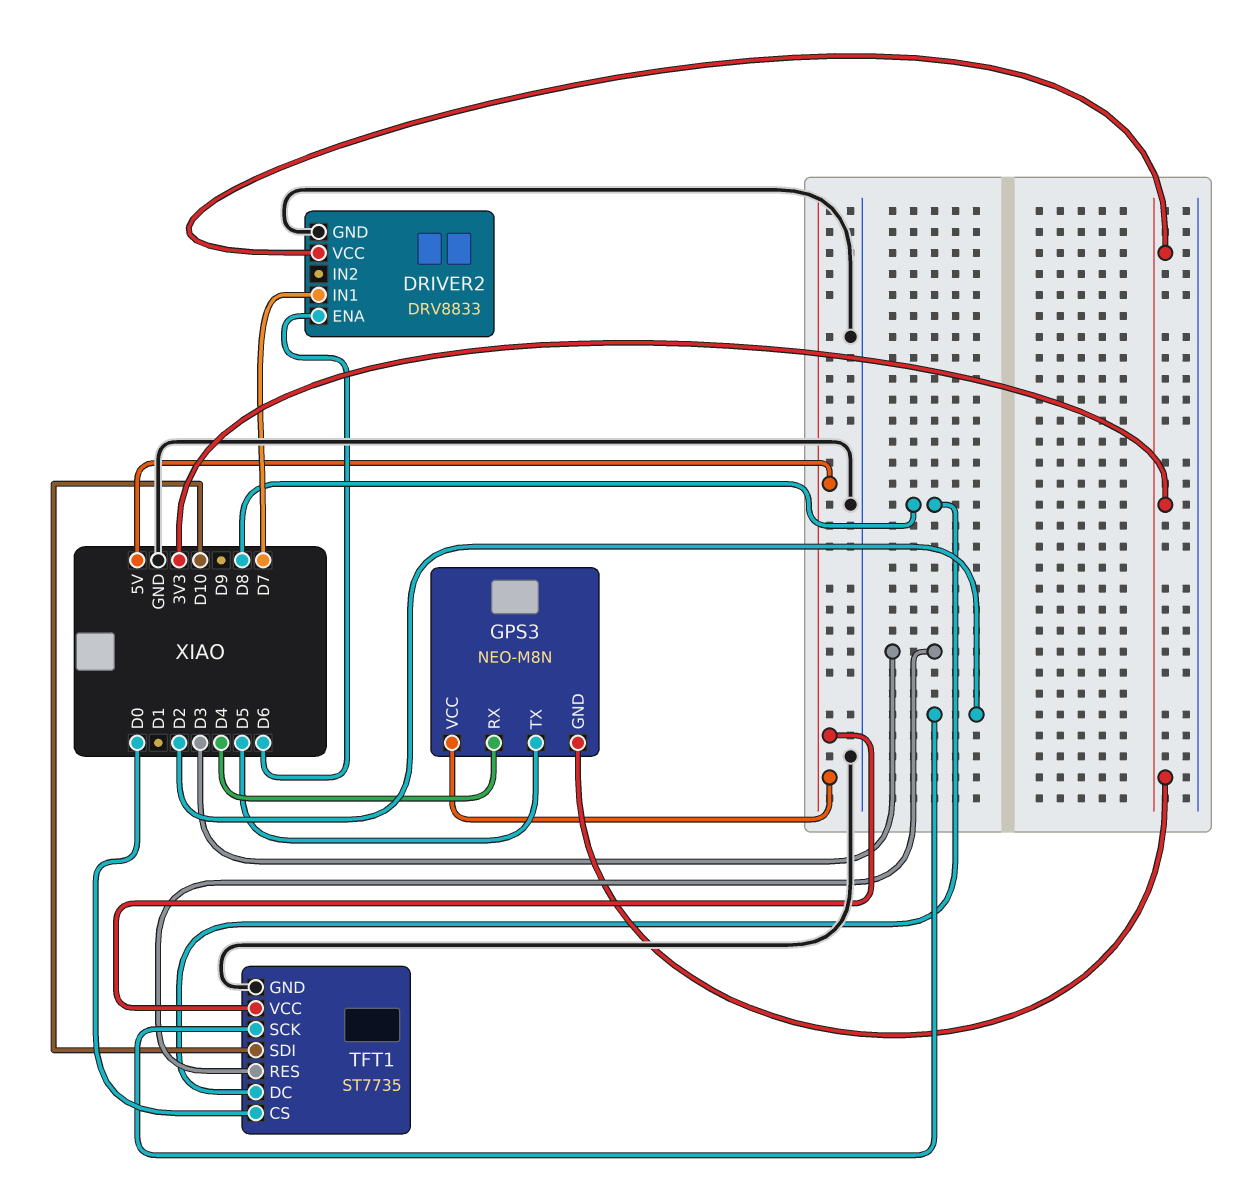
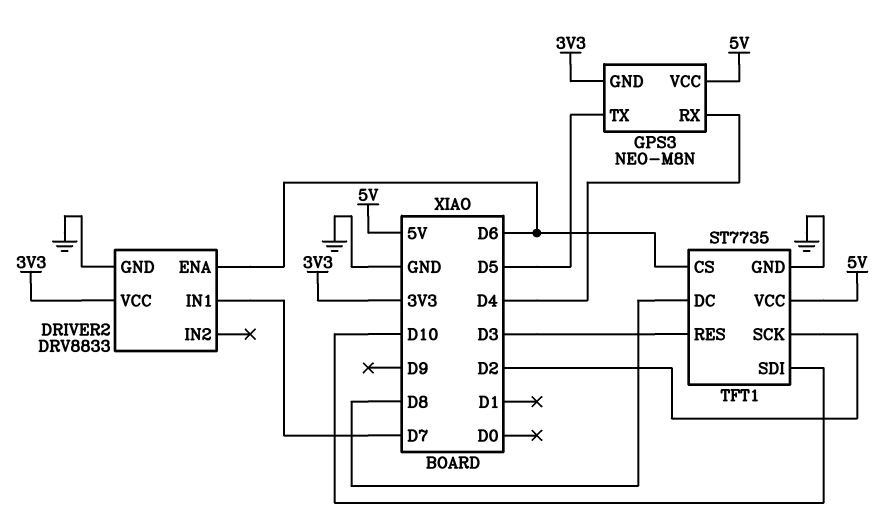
TFT1 pin CS: D0 -> D6

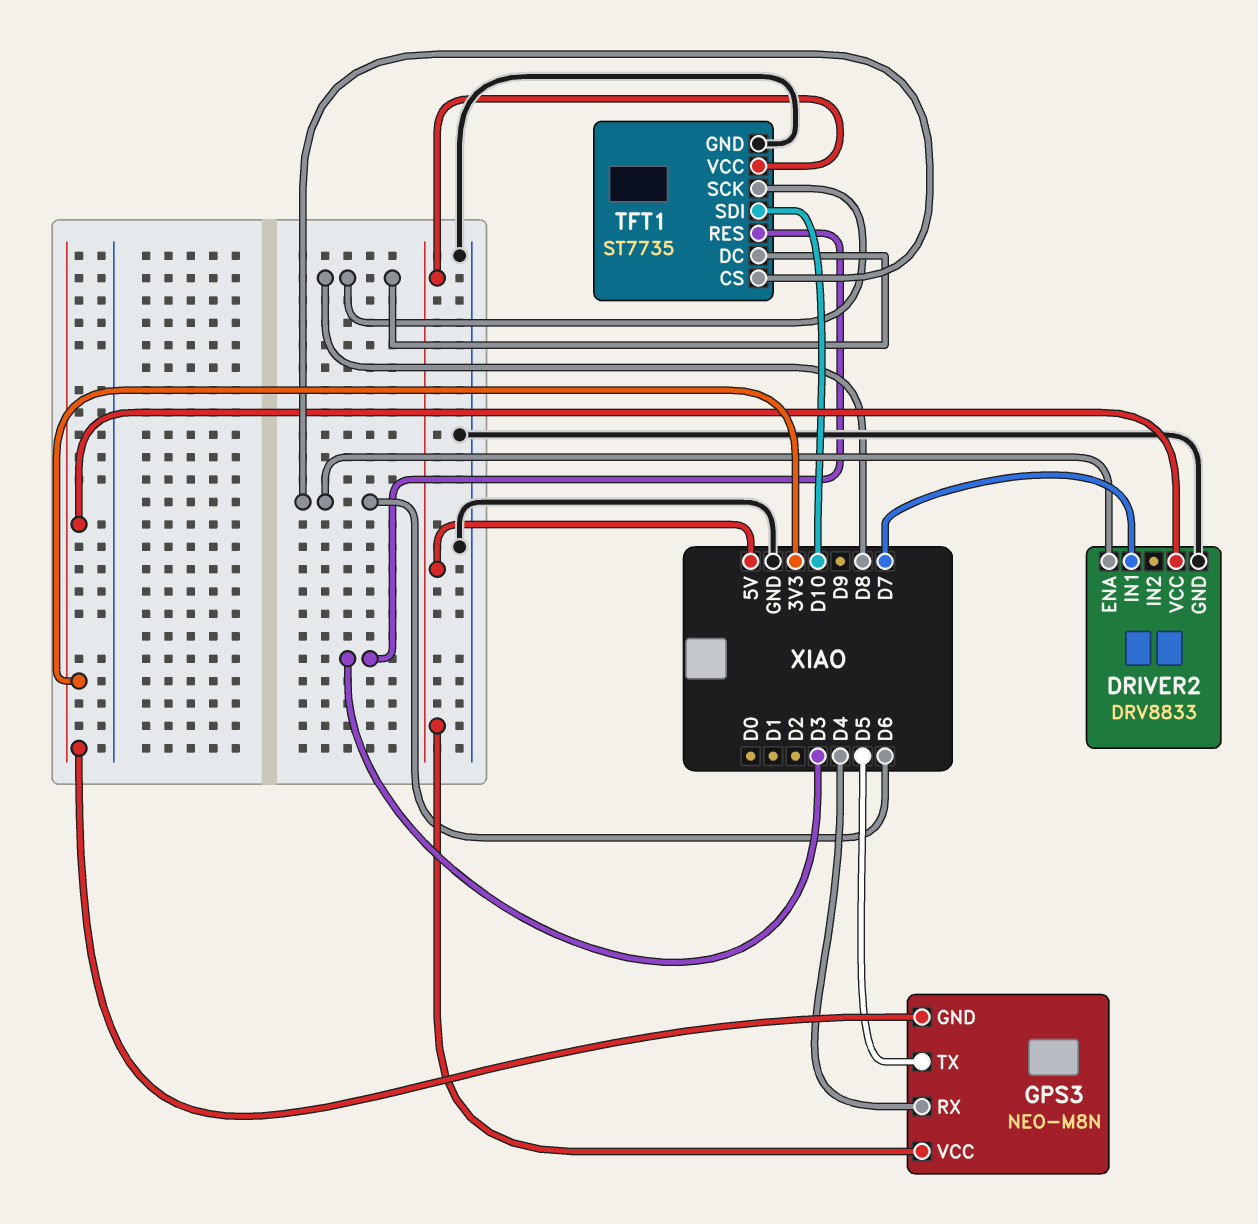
TFT1 pin SCK: D2 -> D8

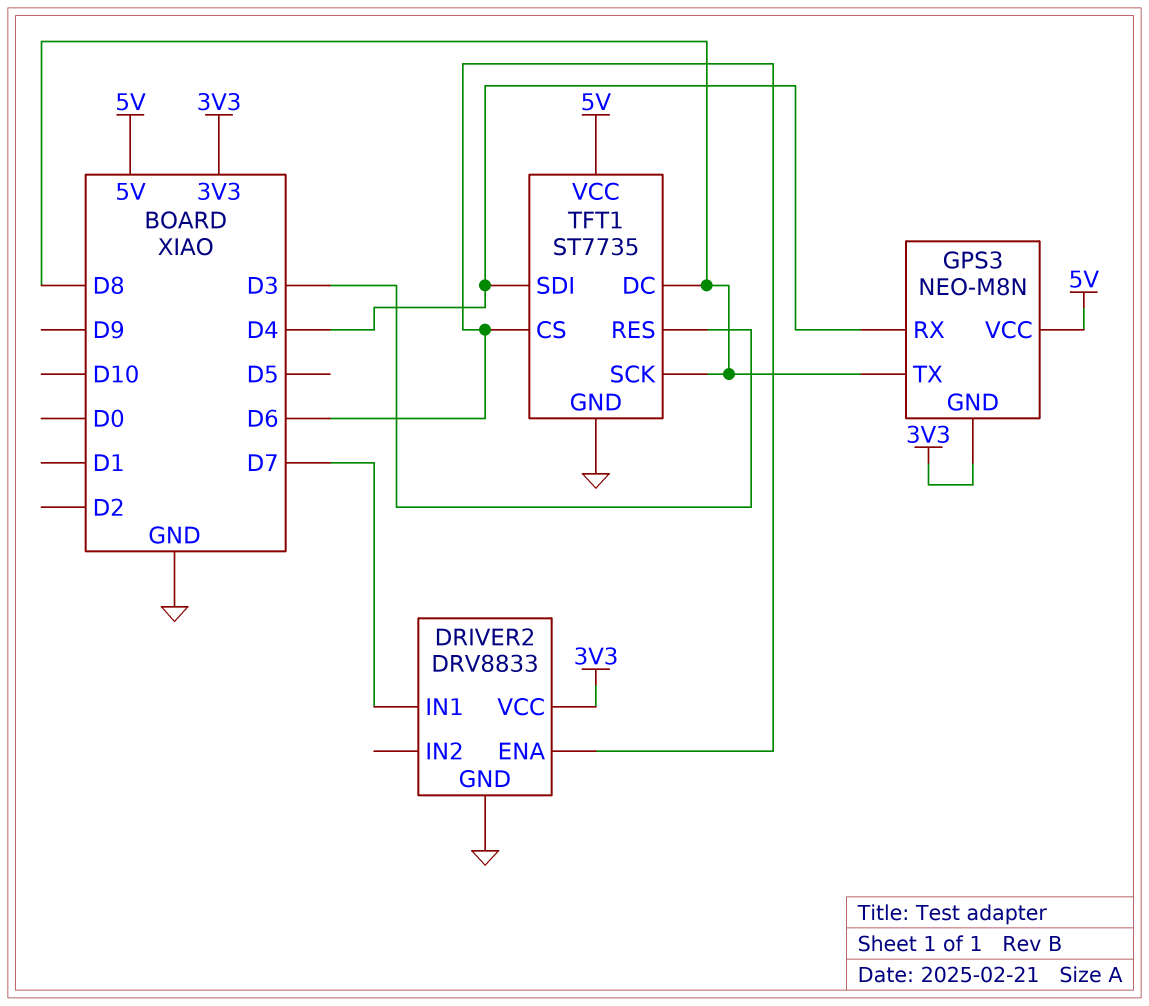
GPS3 pin TX: D5 -> D8
TFT1 pin SDI: D10 -> D4

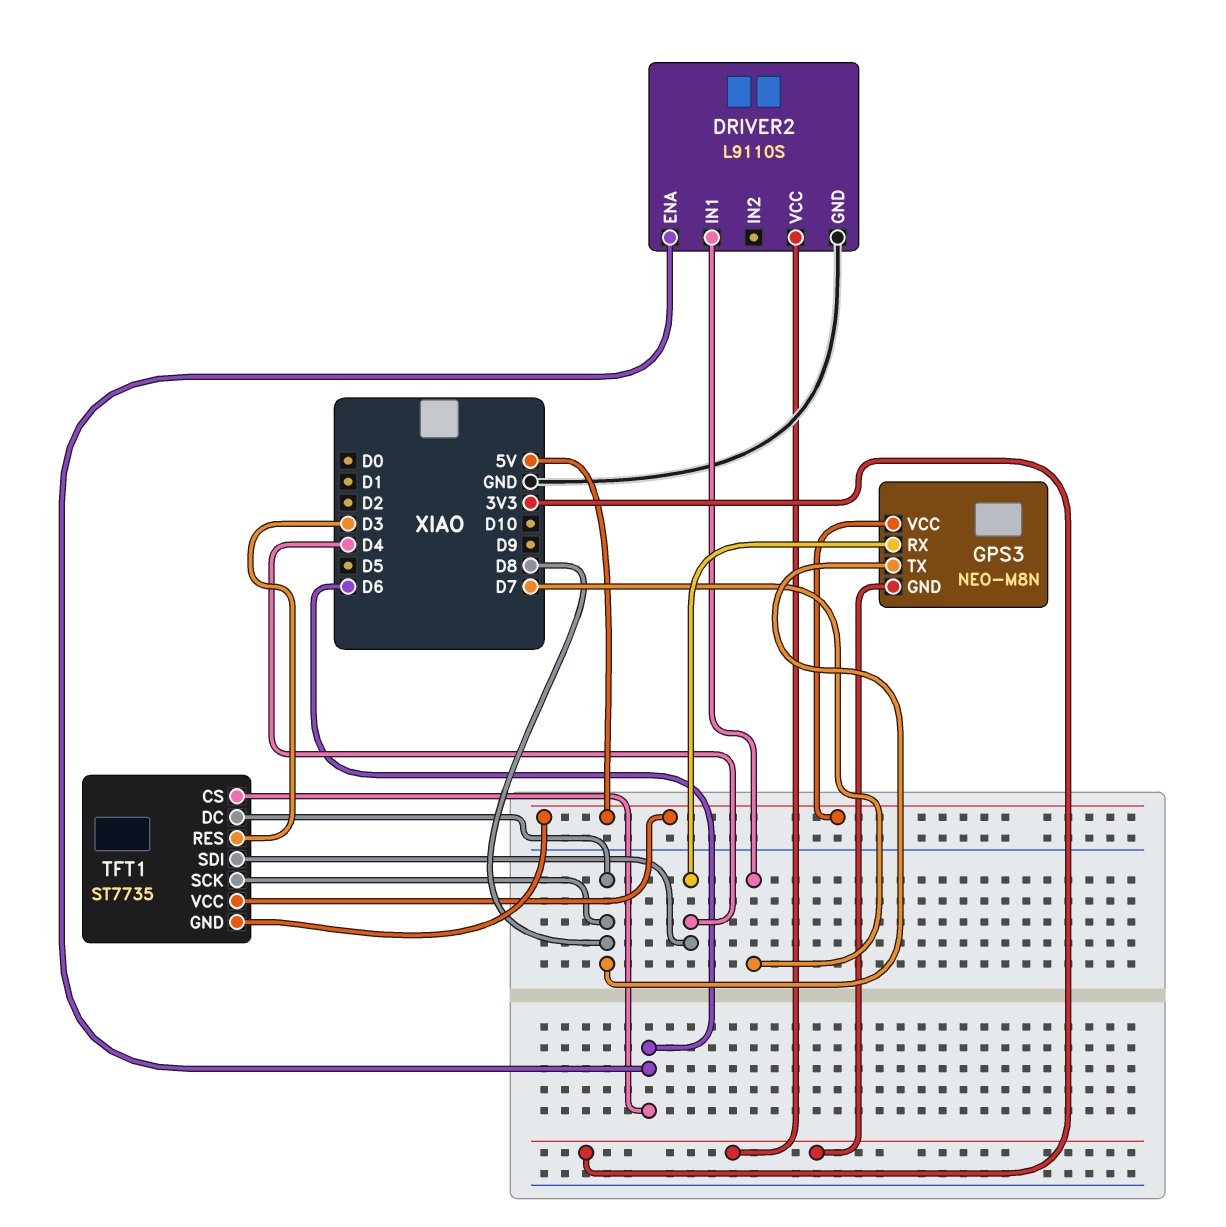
DRIVER2: DRV8833 -> L9110S
TFT1 pin GND: GND -> 5V

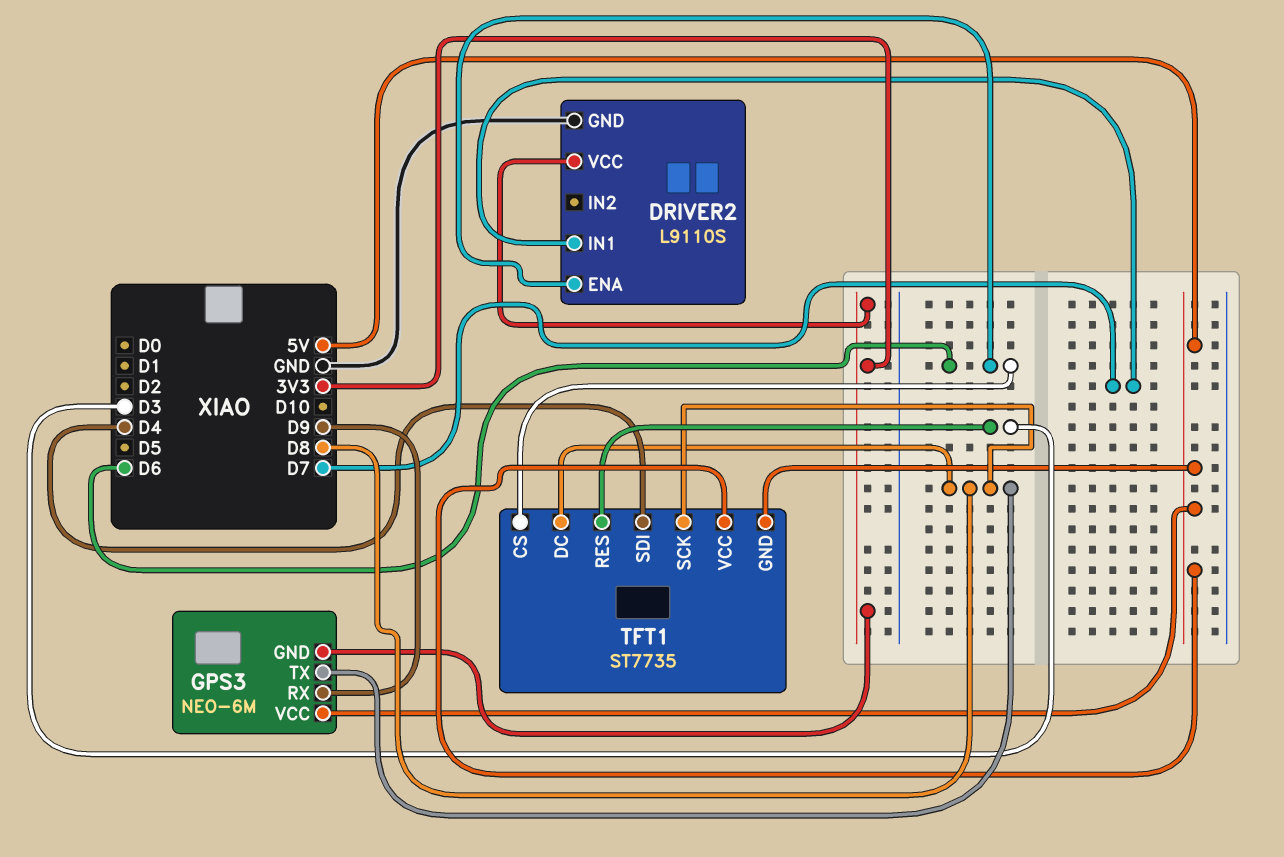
GPS3: NEO-M8N -> NEO-6M
GPS3 pin RX: D4 -> D9

